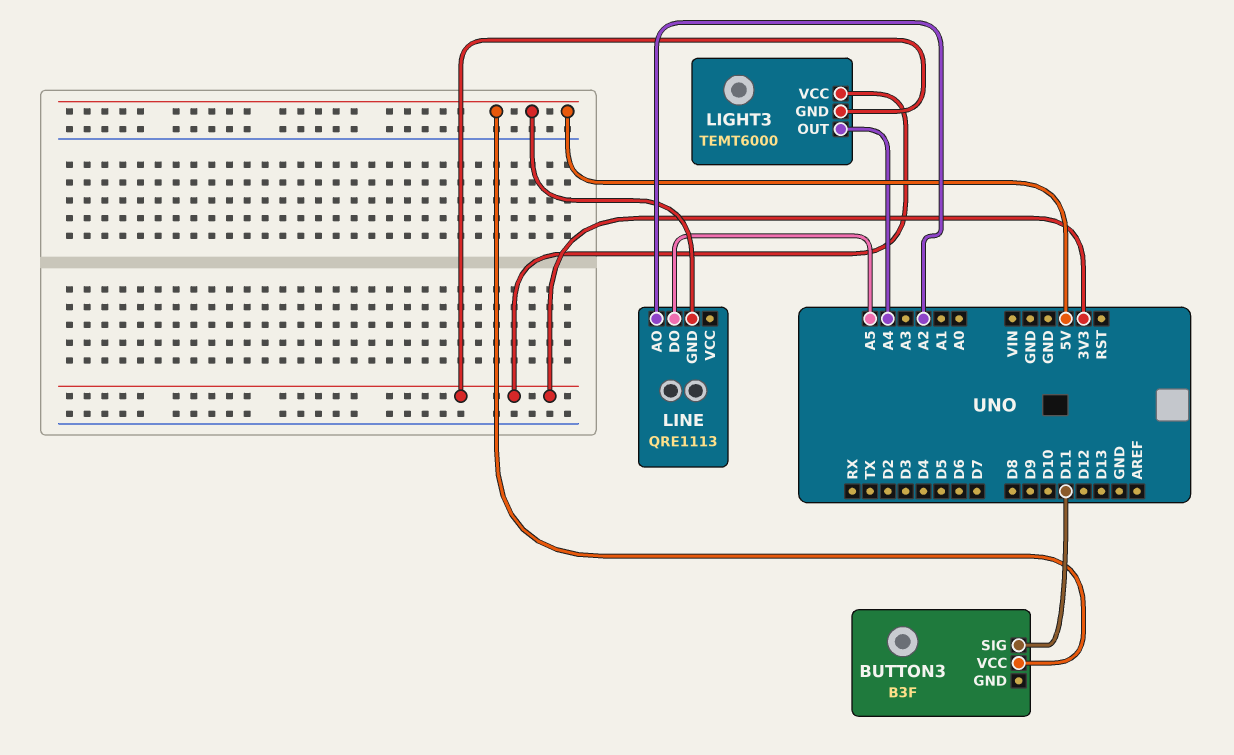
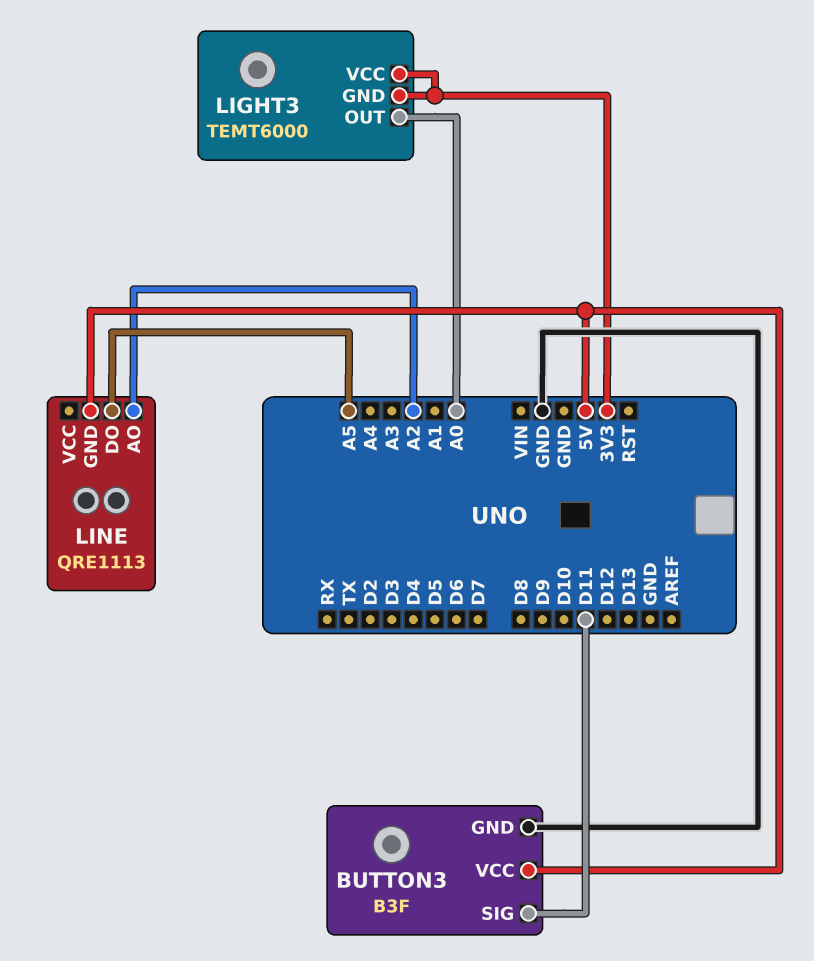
BUTTON3 pin GND: none -> GND
LIGHT3 pin OUT: A4 -> A0

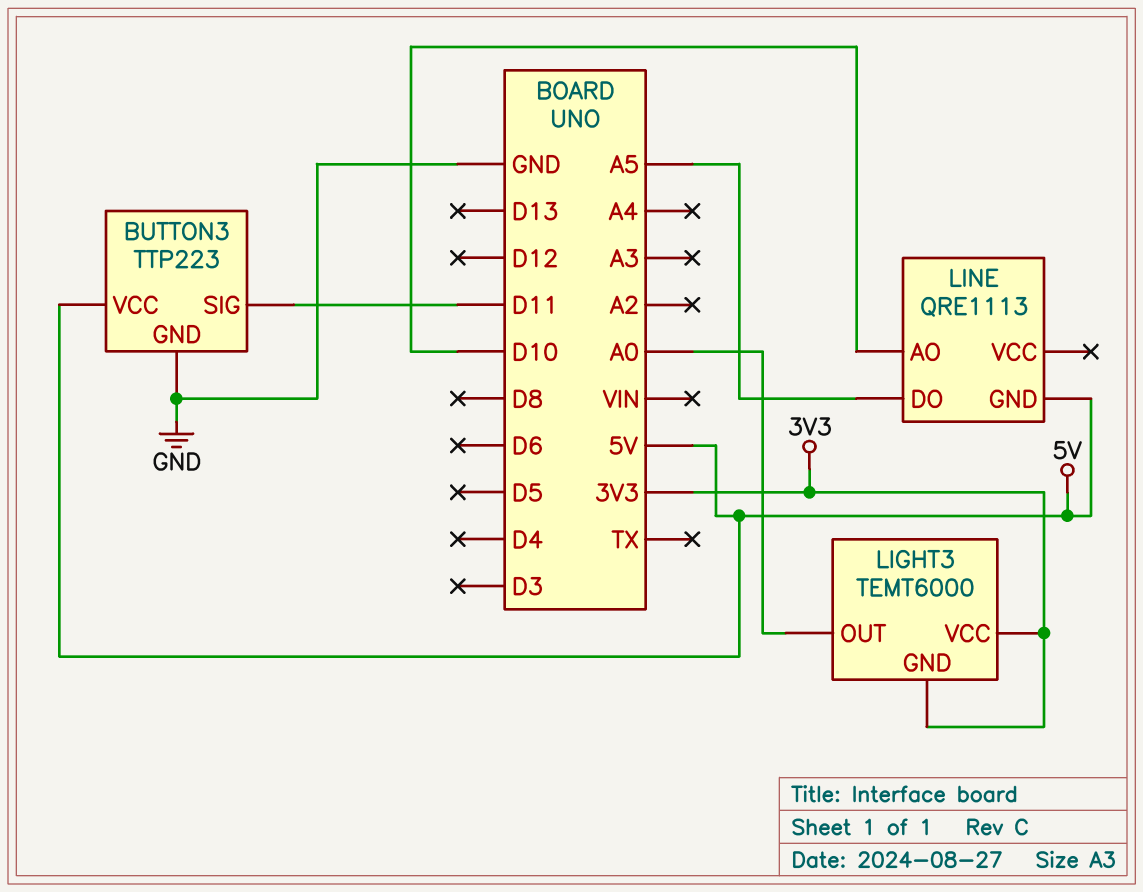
BUTTON3: B3F -> TTP223
LINE pin AO: A2 -> D10

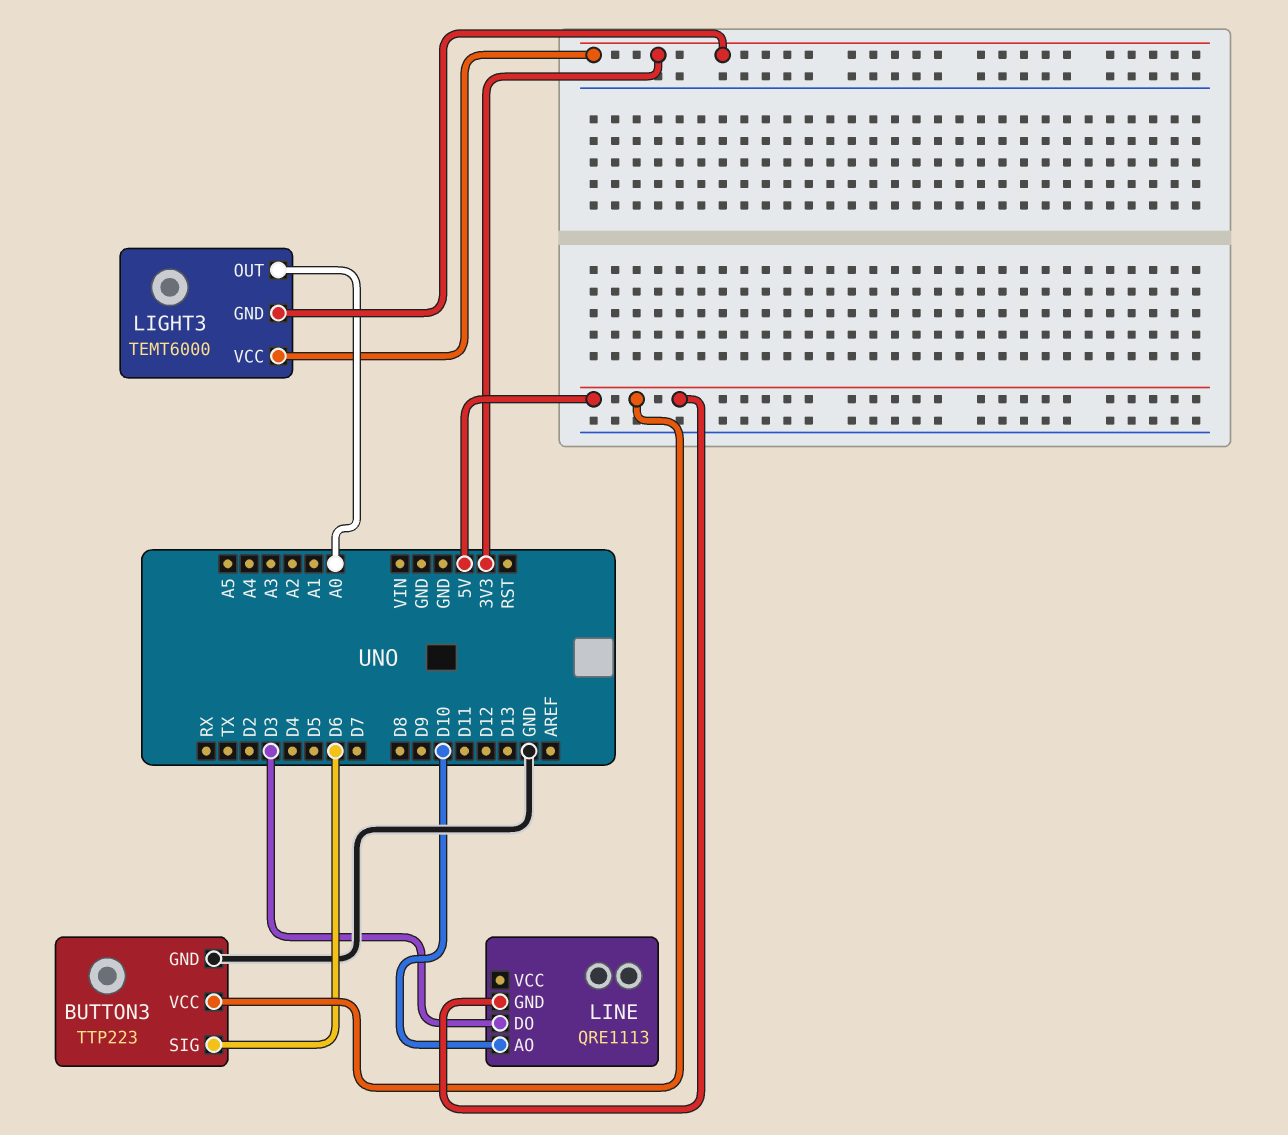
BUTTON3 pin SIG: D11 -> D6
LINE pin DO: A5 -> D3

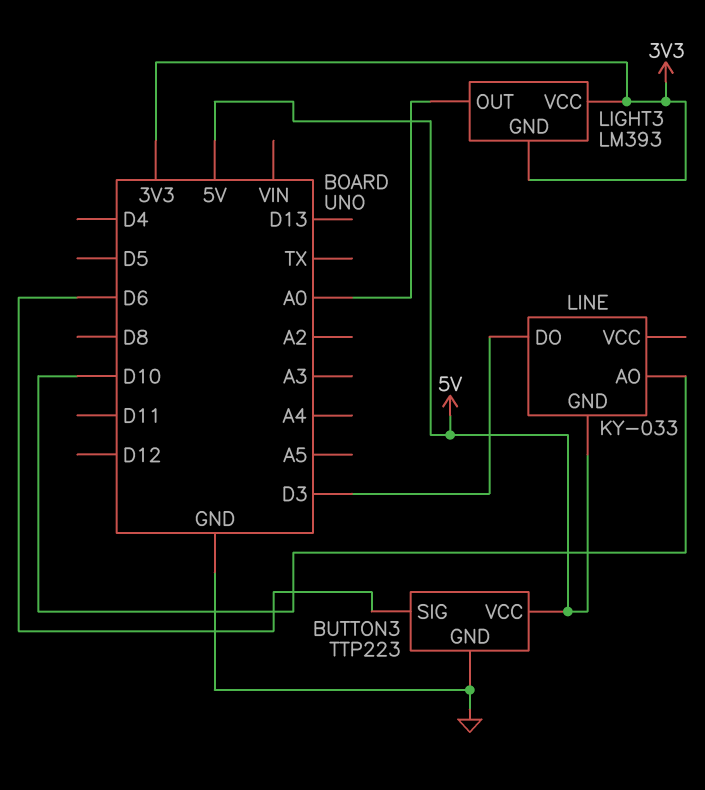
LIGHT3: TEMT6000 -> LM393
LINE: QRE1113 -> KY-033

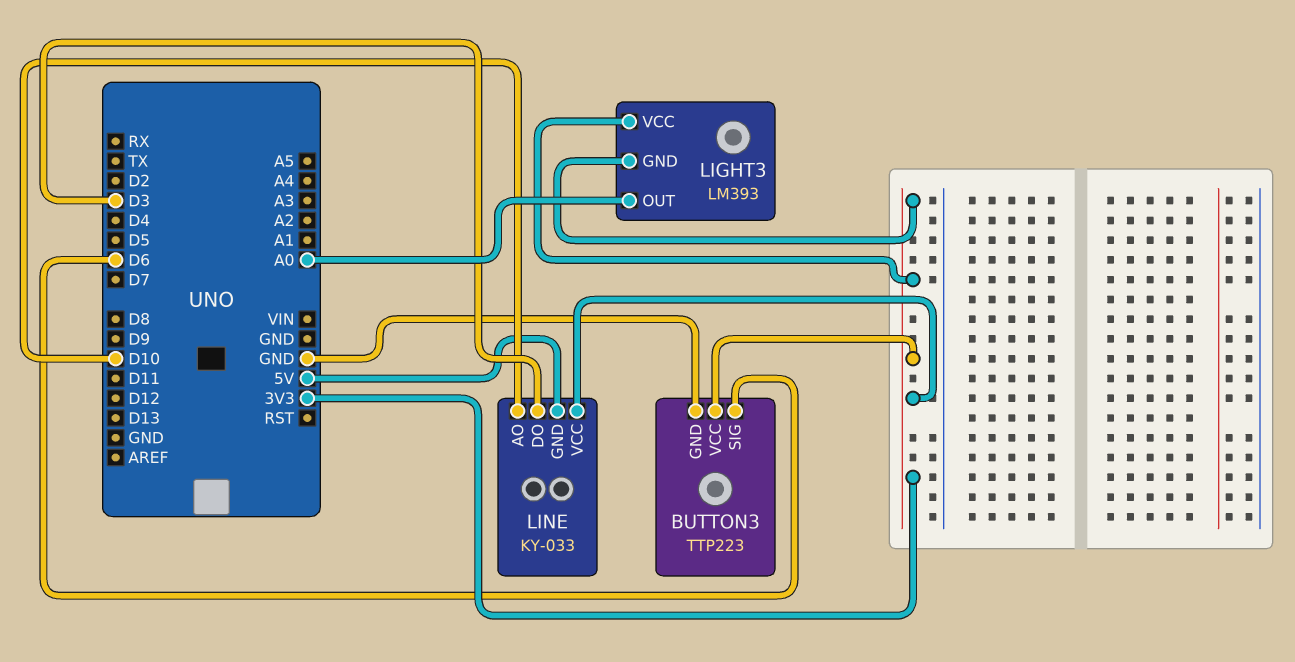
BUTTON3 pin VCC: 5V -> 3V3
LINE pin VCC: none -> 3V3

